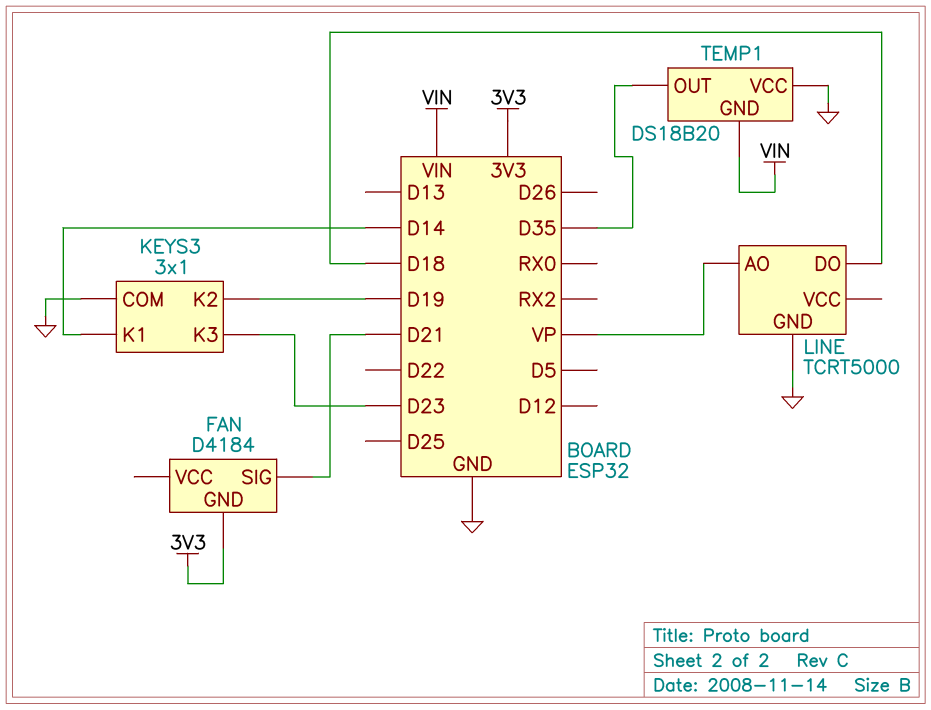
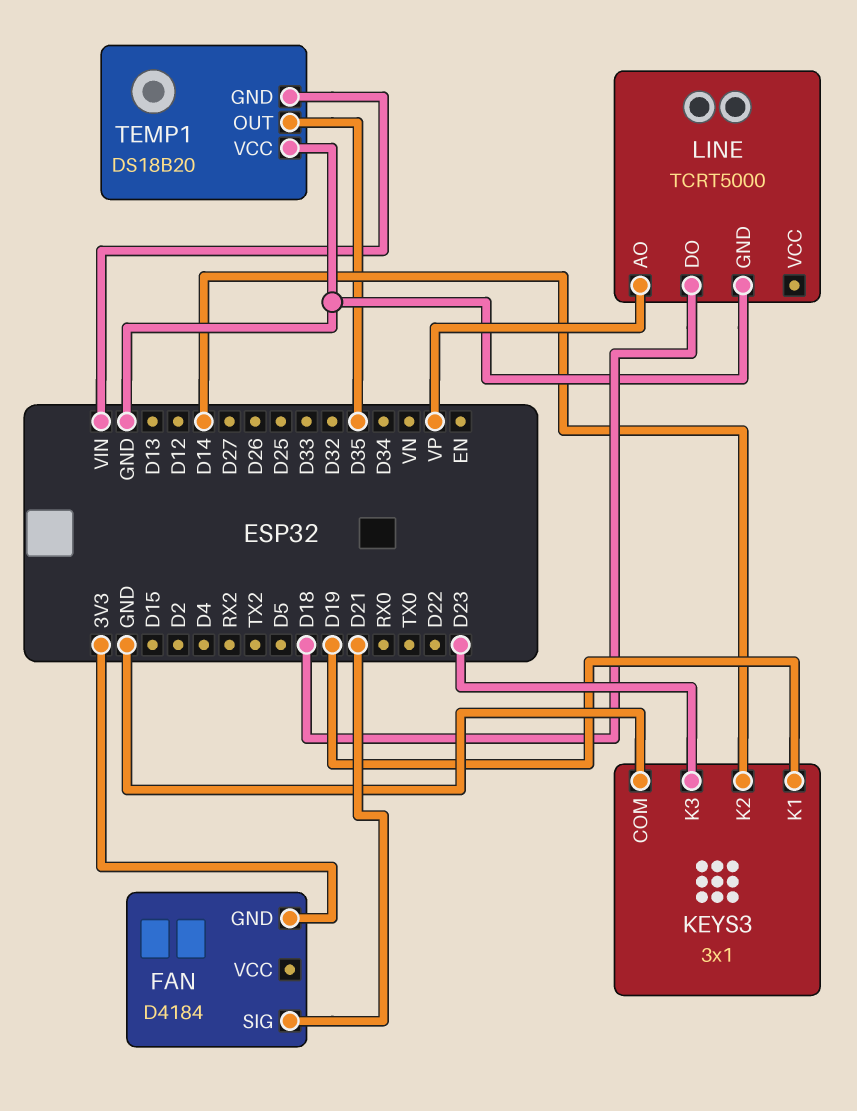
KEYS3 pin K1: D14 -> D19
KEYS3 pin K2: D19 -> D14

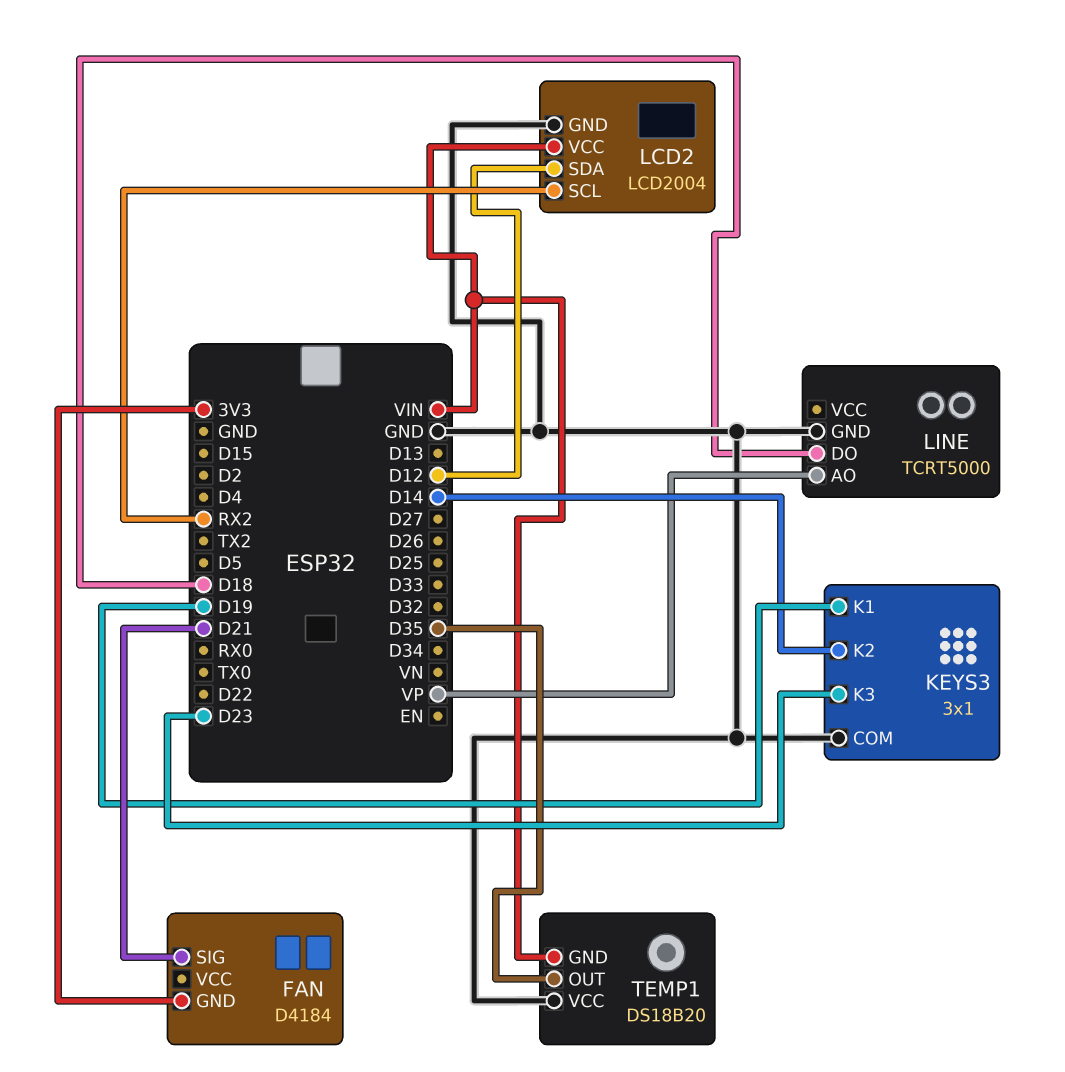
LCD2: none -> LCD2004
LCD2 pin GND: none -> GND
LCD2 pin SCL: none -> RX2
LCD2 pin SDA: none -> D12
LCD2 pin VCC: none -> VIN

